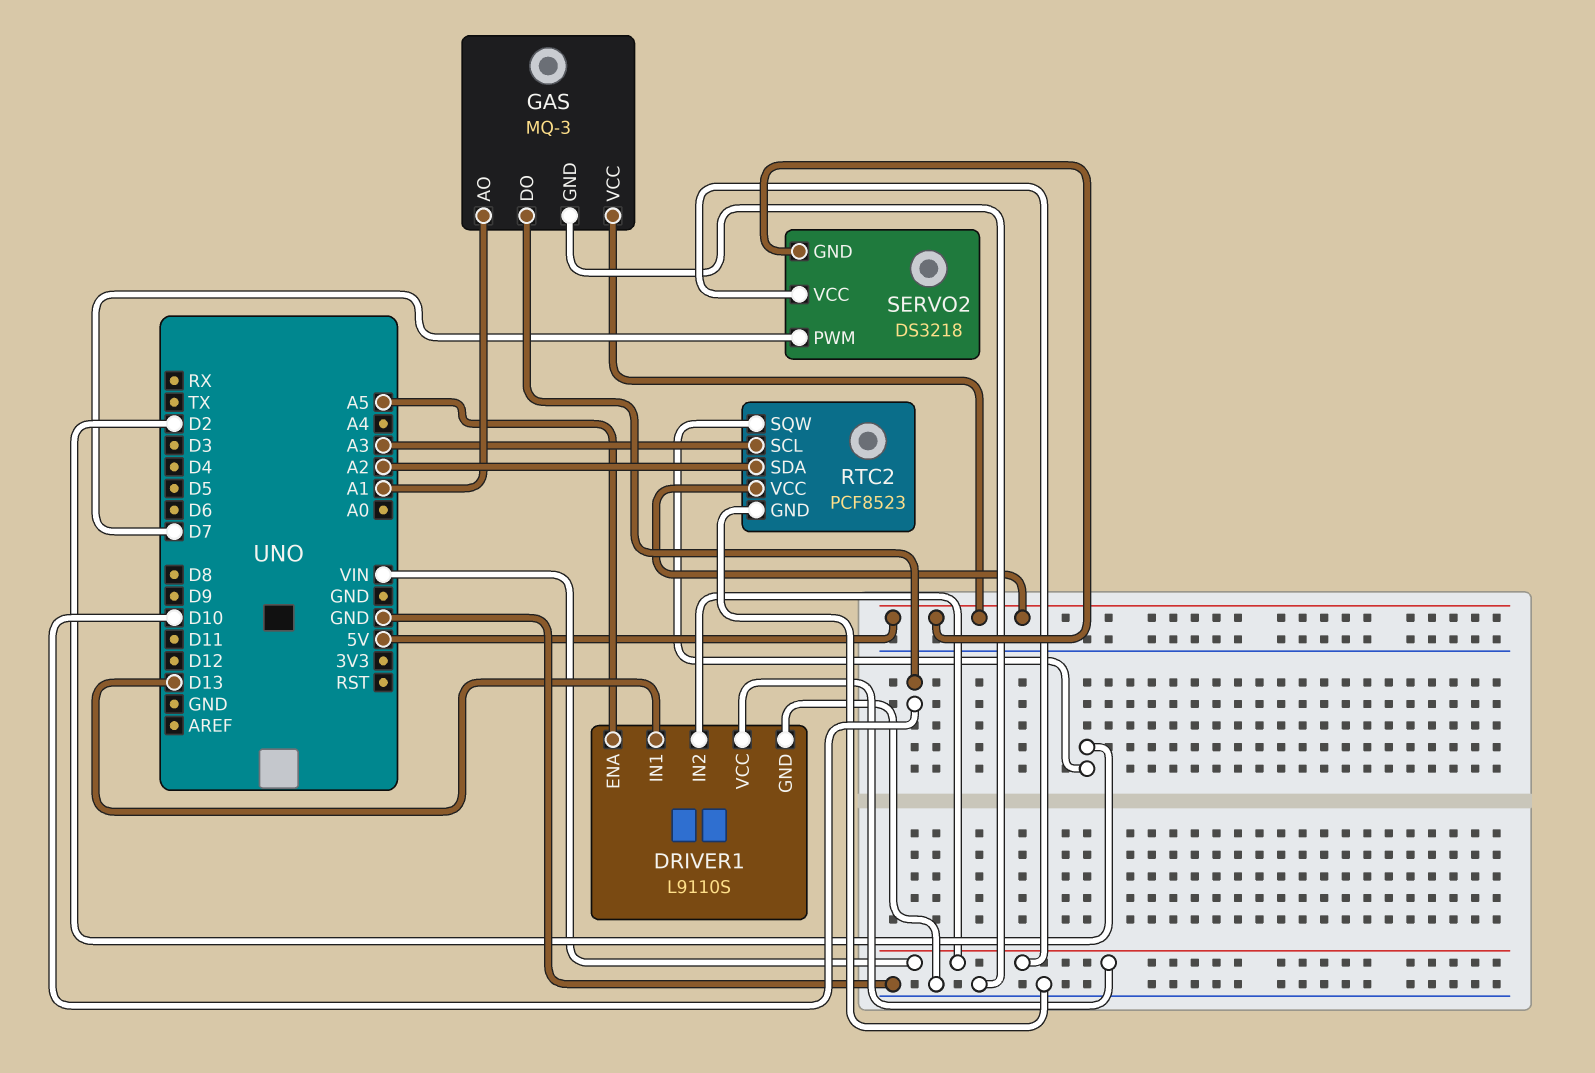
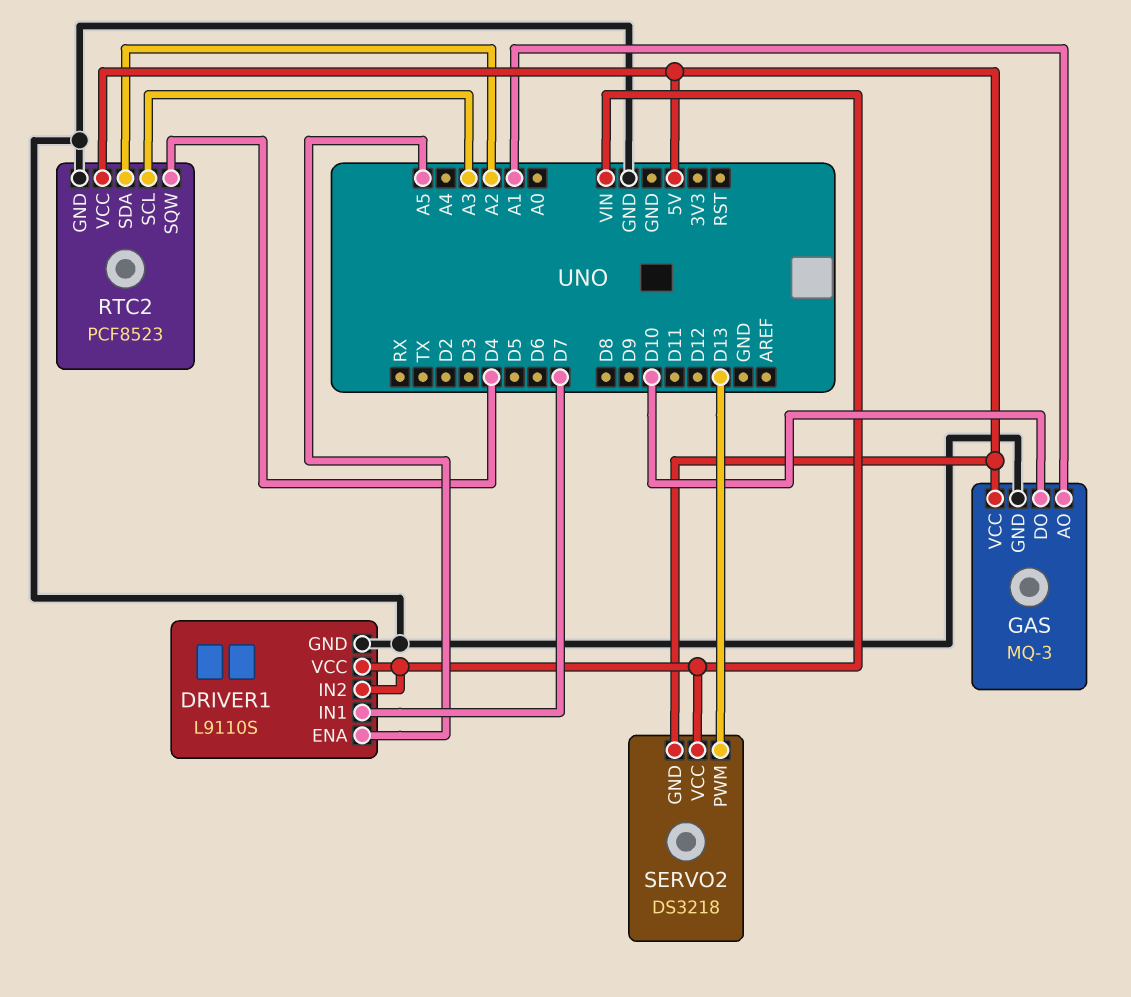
DRIVER1 pin IN1: D13 -> D7
RTC2 pin SQW: D2 -> D4
SERVO2 pin PWM: D7 -> D13

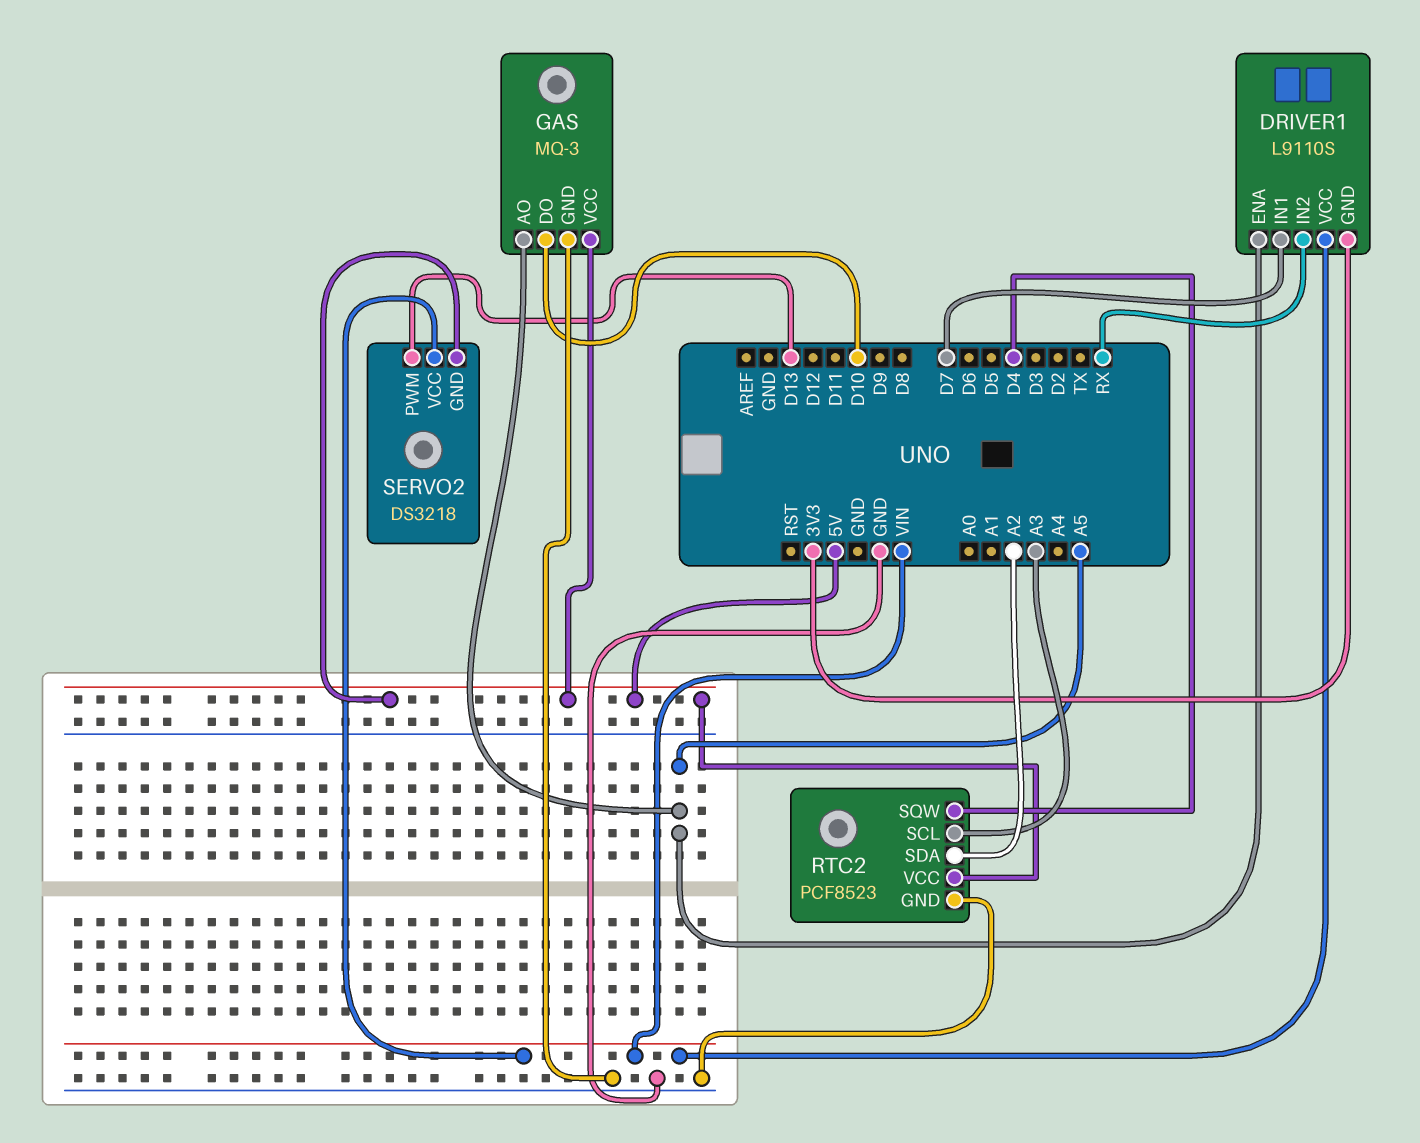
DRIVER1 pin GND: GND -> 3V3
DRIVER1 pin IN2: VIN -> RX
GAS pin AO: A1 -> A5

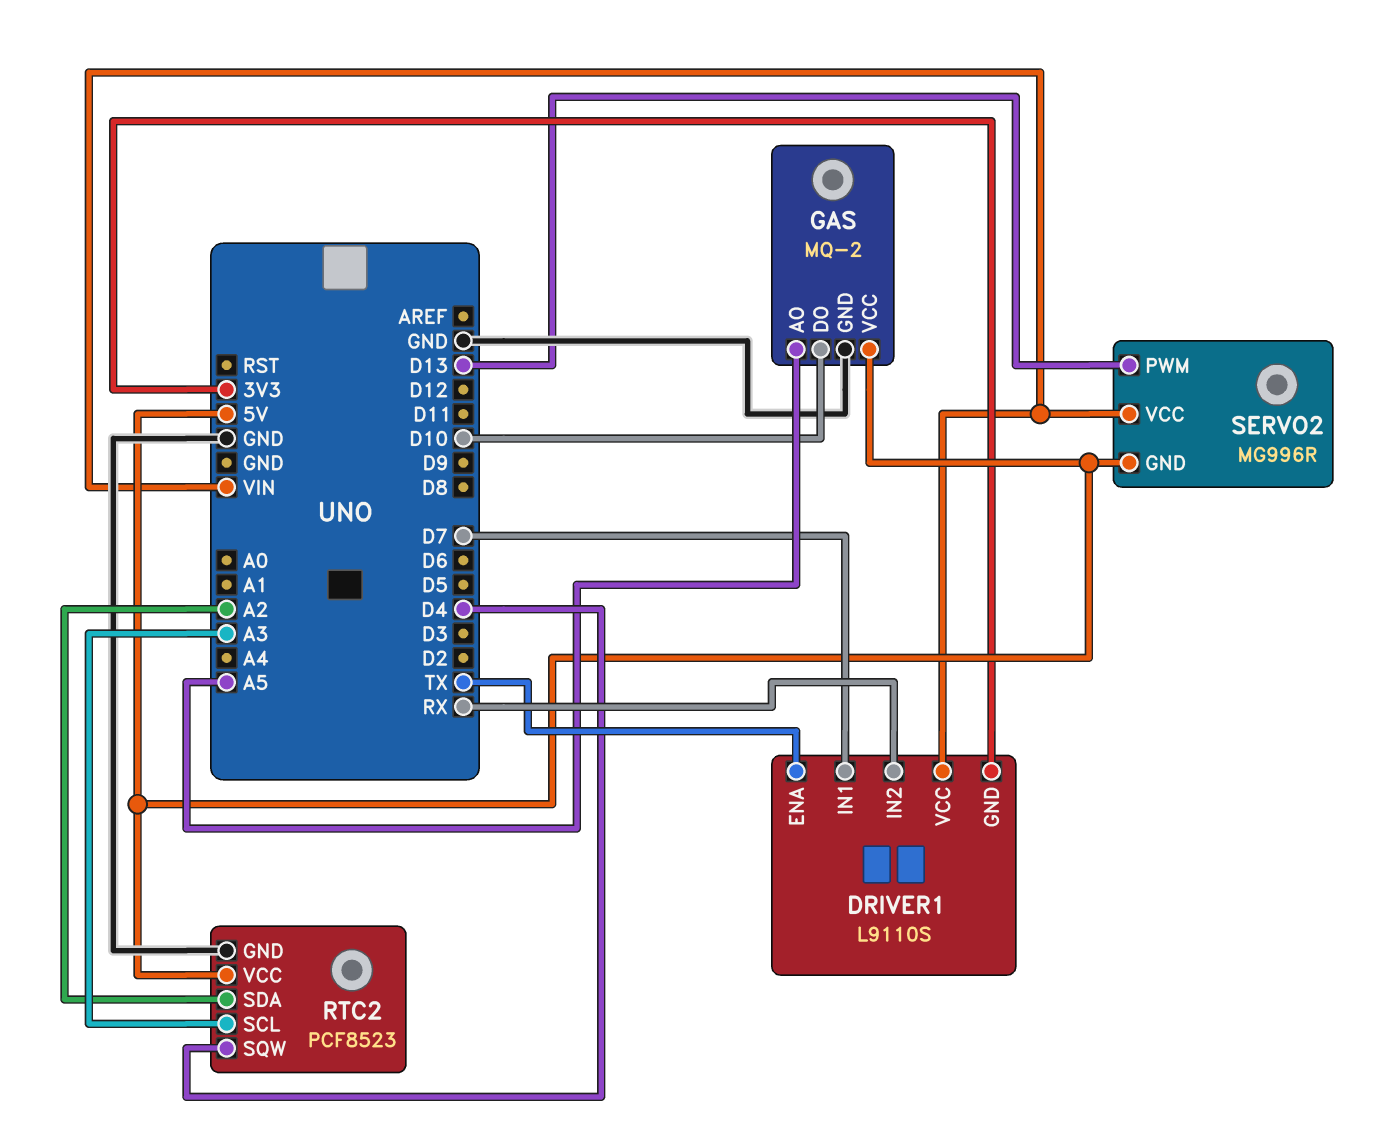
DRIVER1 pin ENA: A5 -> TX
GAS: MQ-3 -> MQ-2
SERVO2: DS3218 -> MG996R

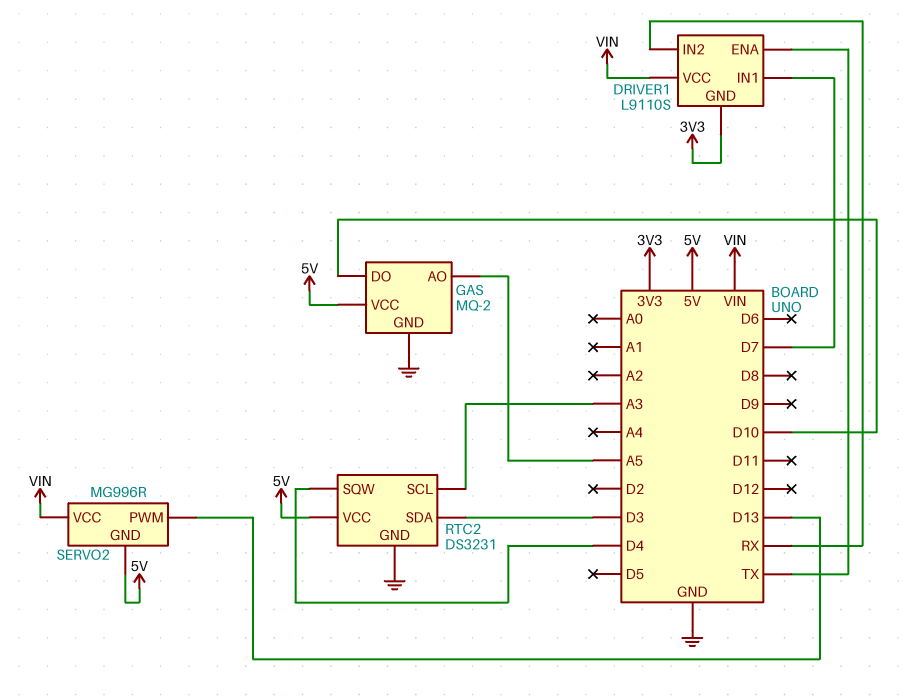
RTC2: PCF8523 -> DS3231
RTC2 pin SDA: A2 -> D3

